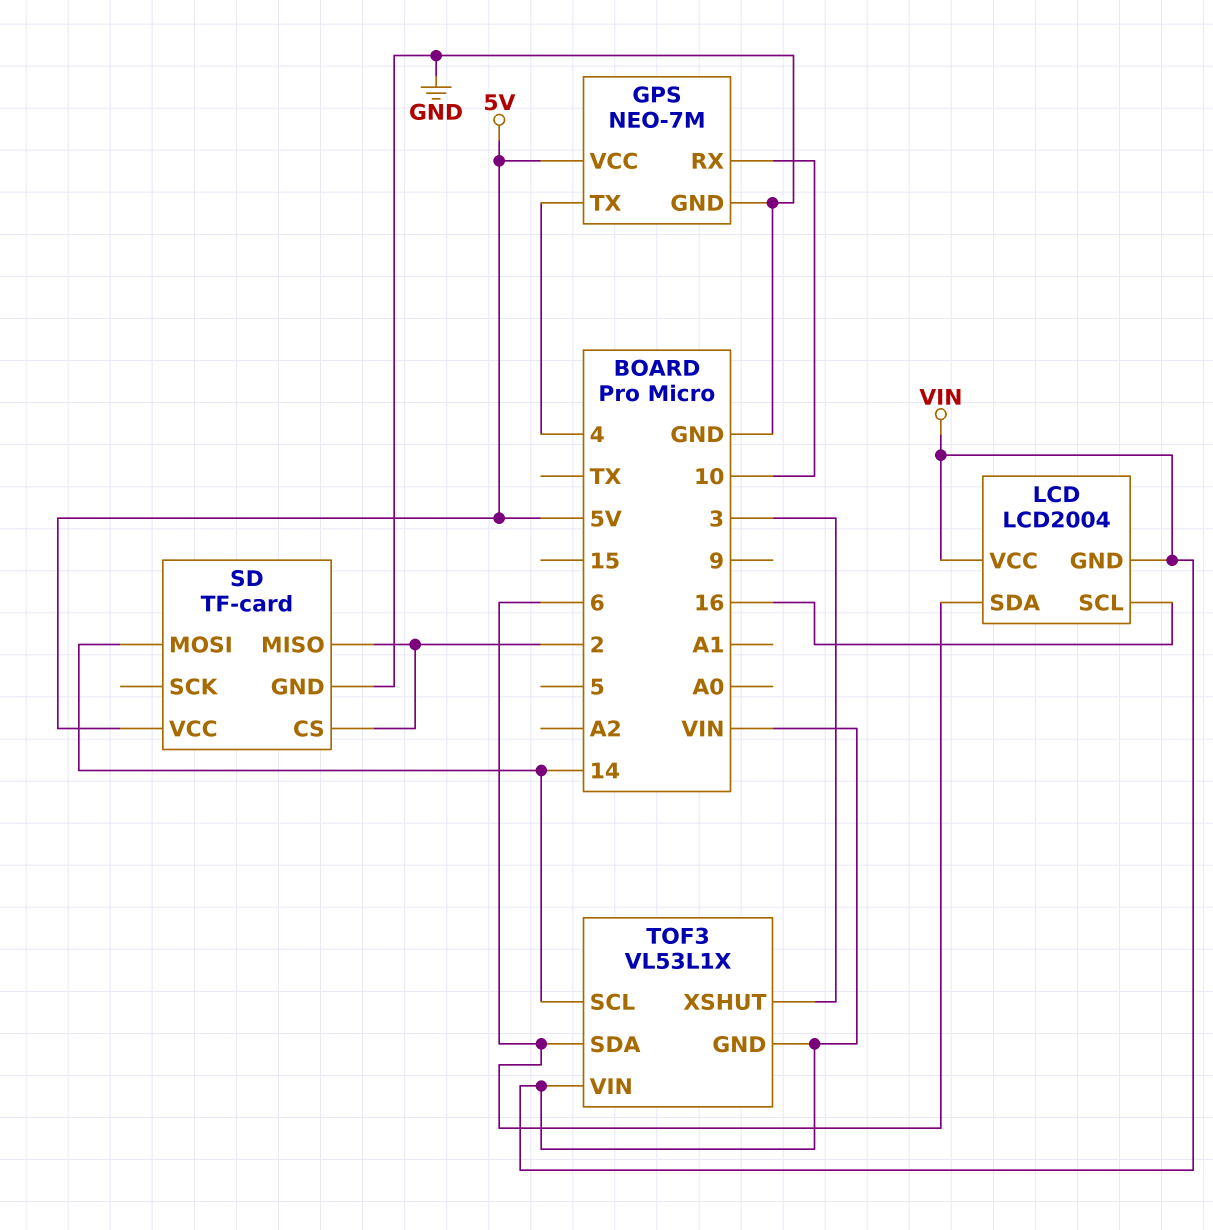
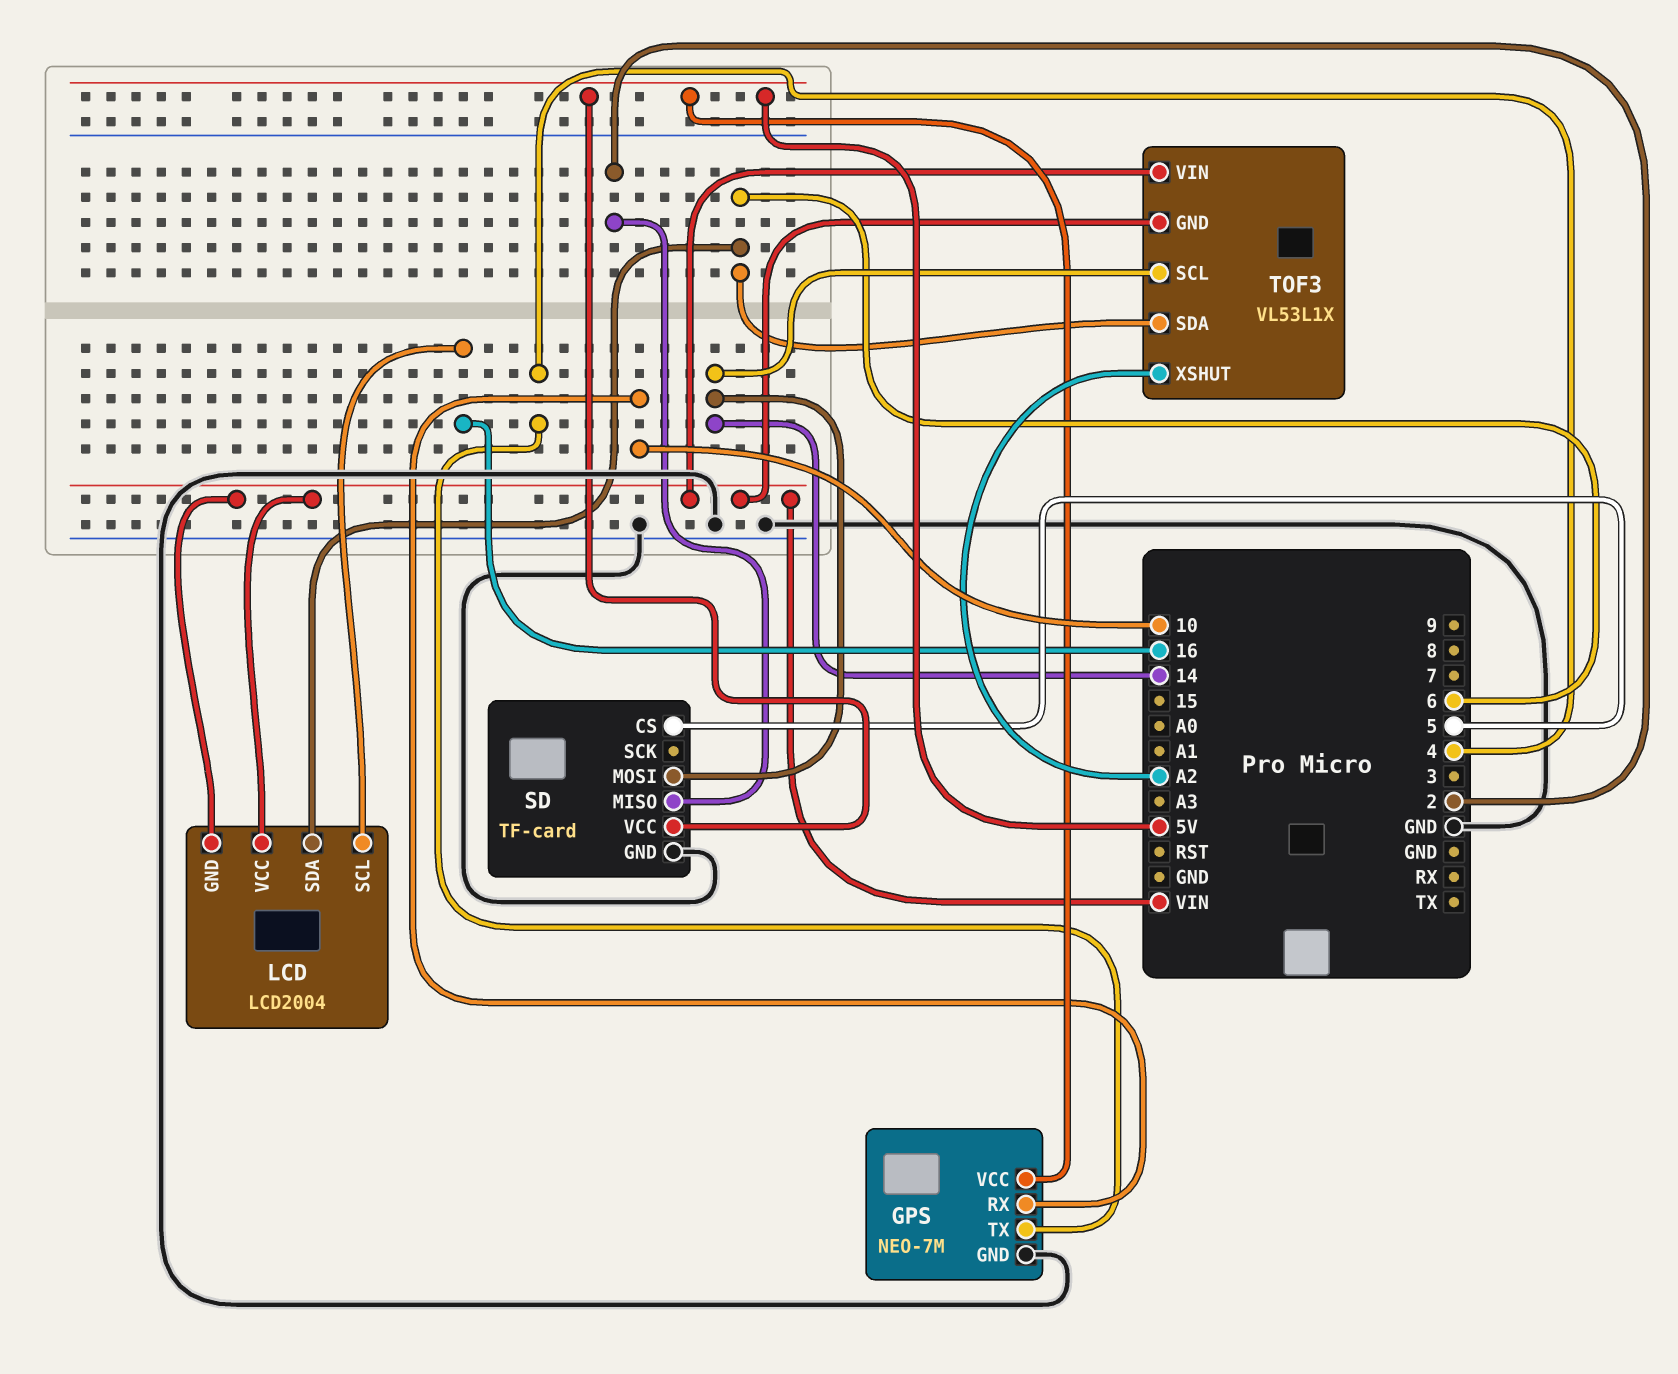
SD pin CS: 2 -> 5
TOF3 pin XSHUT: 3 -> A2

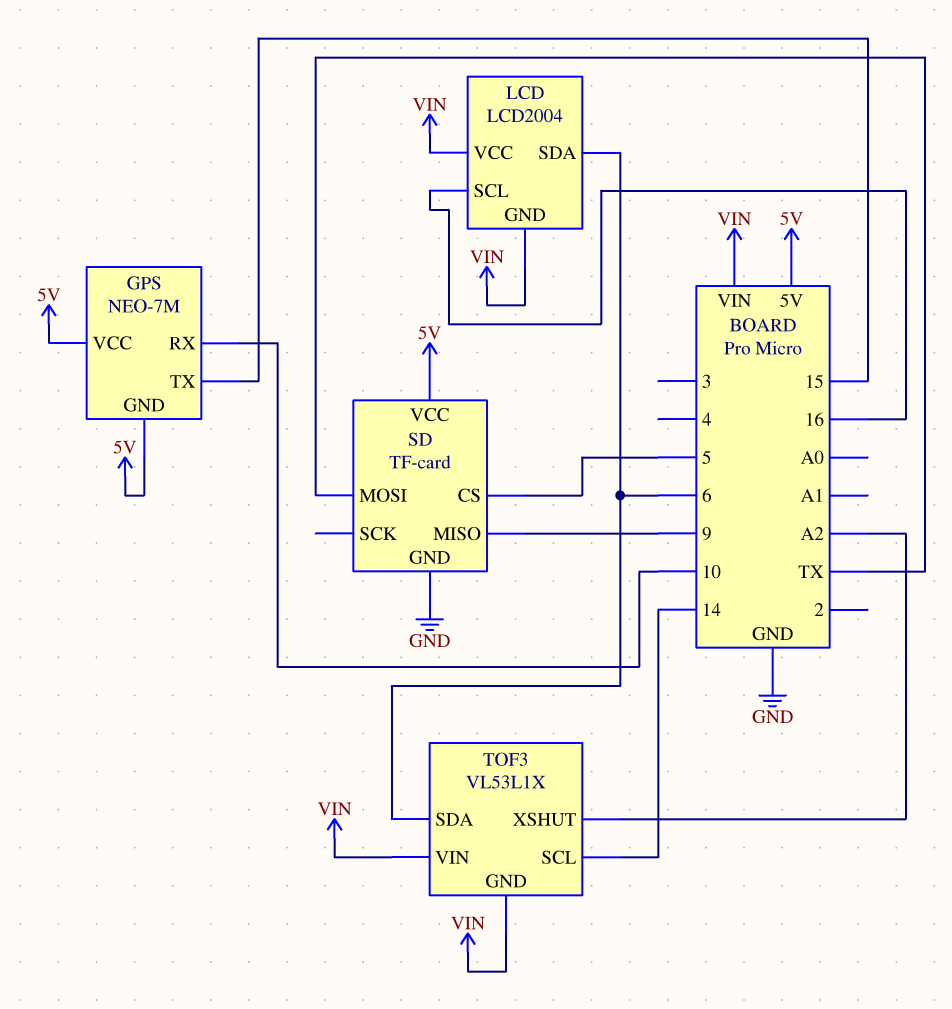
GPS pin GND: GND -> 5V
GPS pin TX: 4 -> 15
SD pin MISO: 2 -> 9
SD pin MOSI: 14 -> TX

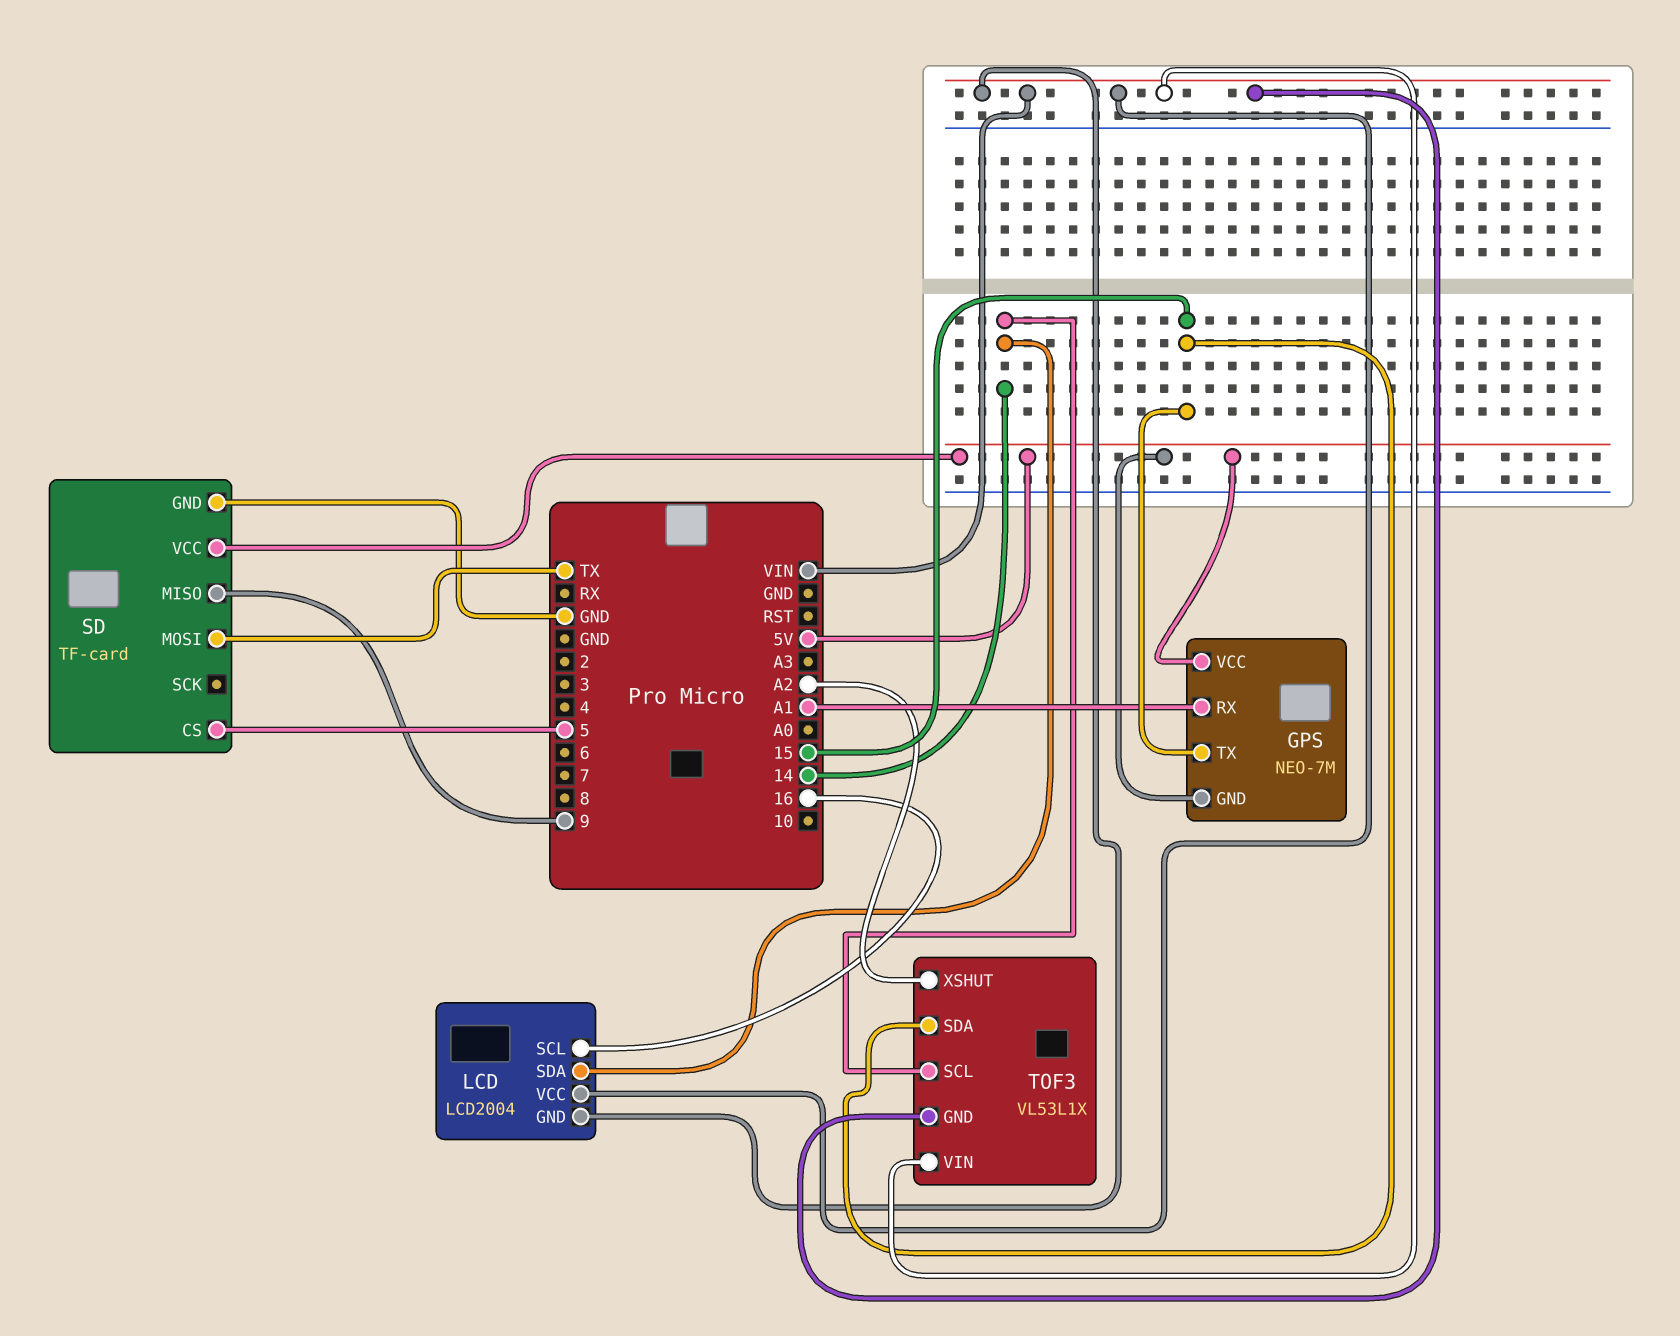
GPS pin RX: 10 -> A1
LCD pin SDA: 6 -> 14
TOF3 pin SDA: 6 -> 15

